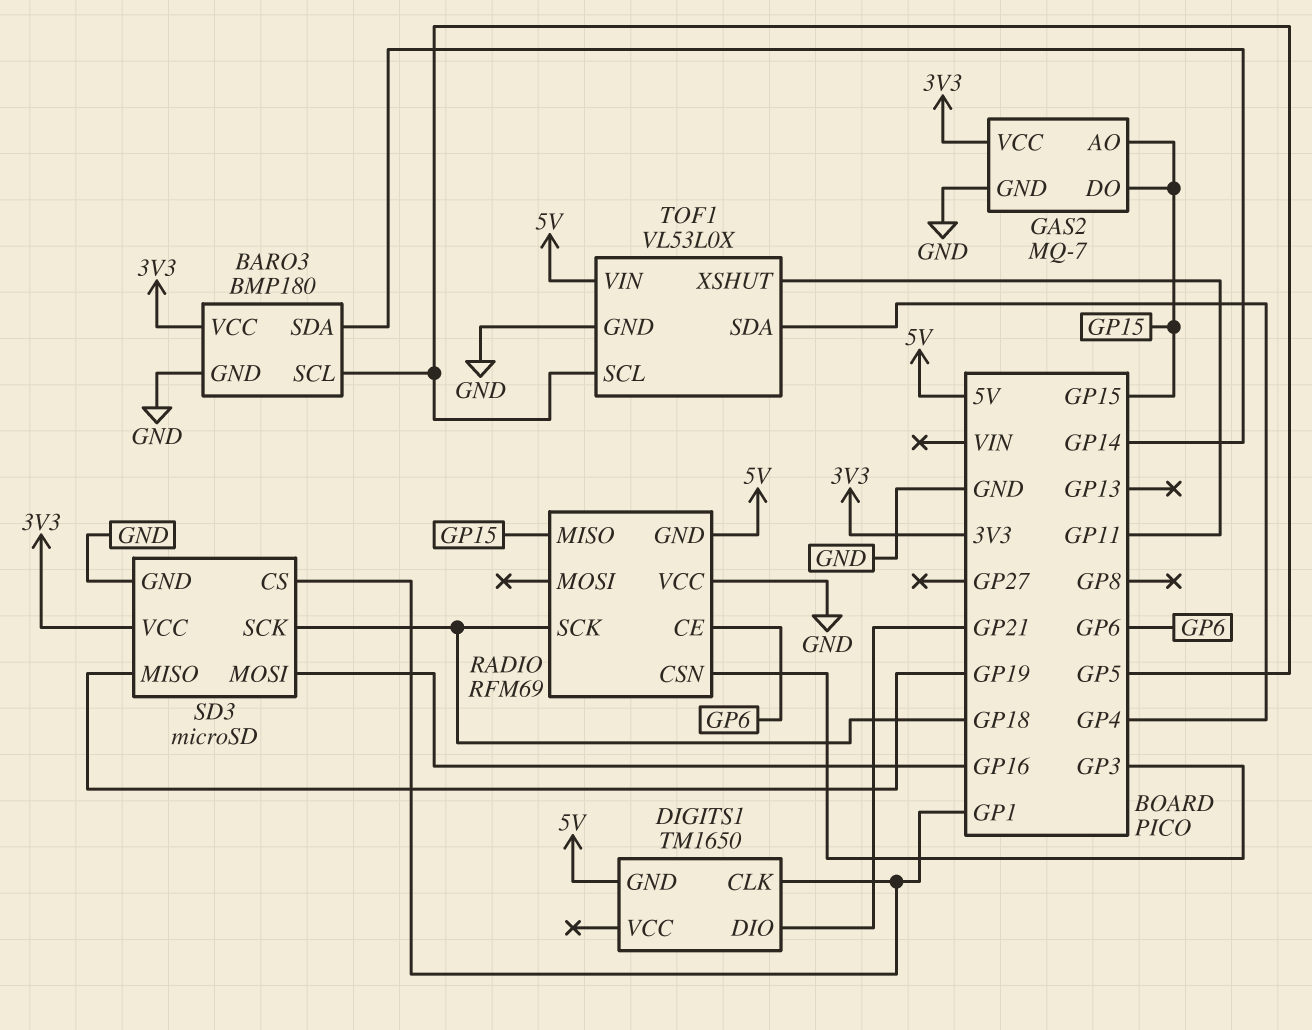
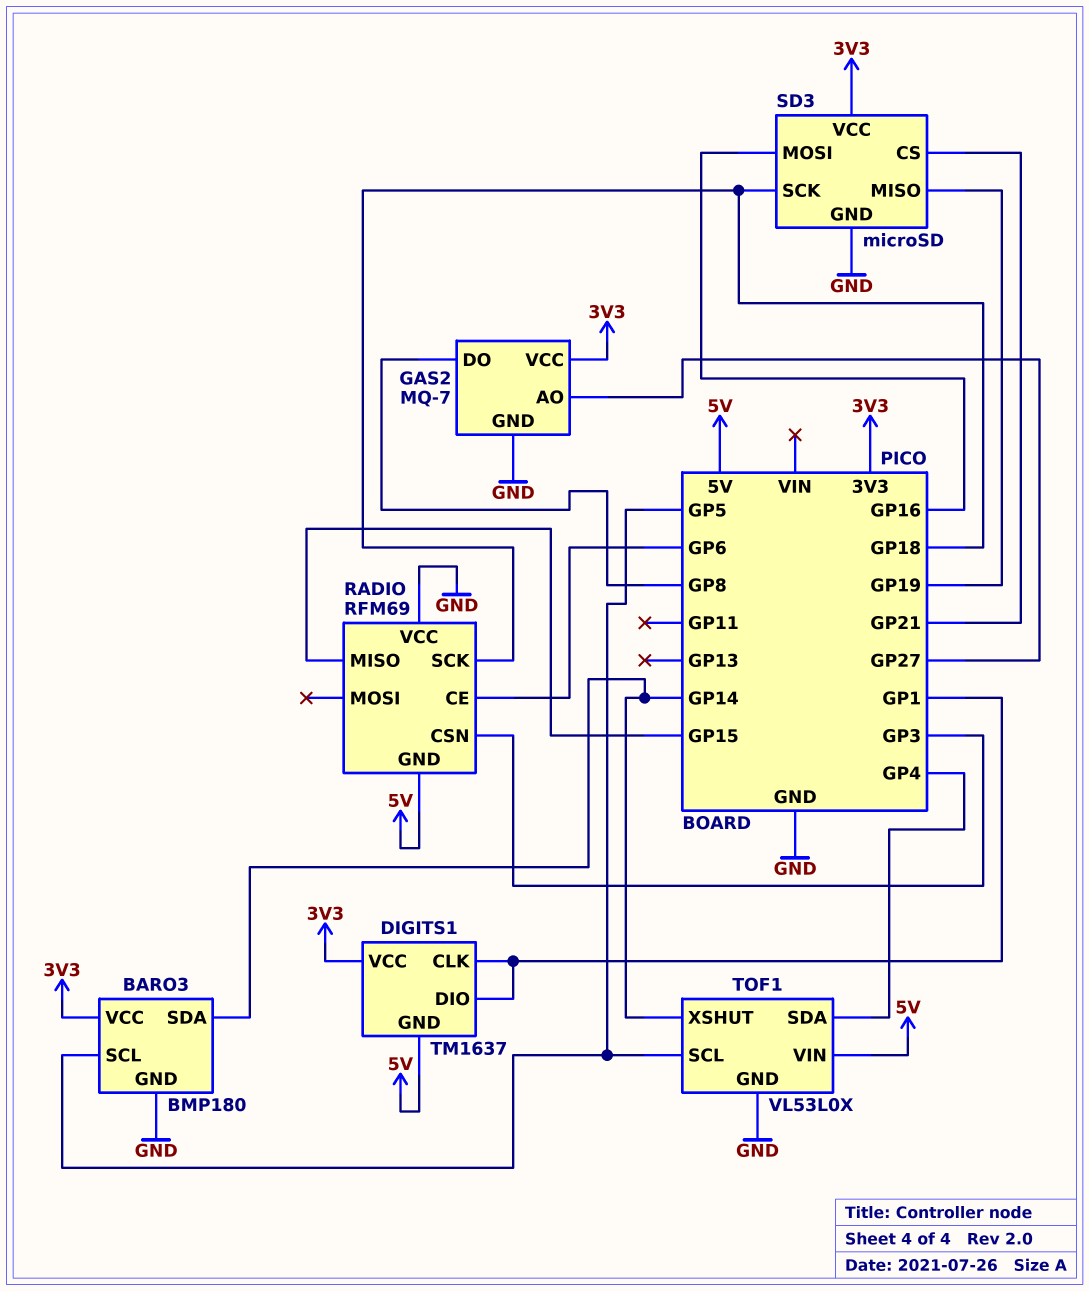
DIGITS1: TM1650 -> TM1637
DIGITS1 pin DIO: GP21 -> GP1
DIGITS1 pin VCC: none -> 3V3
GAS2 pin AO: GP15 -> GP27
GAS2 pin DO: GP15 -> GP8
SD3 pin CS: GP1 -> GP21
TOF1 pin XSHUT: GP11 -> GP14

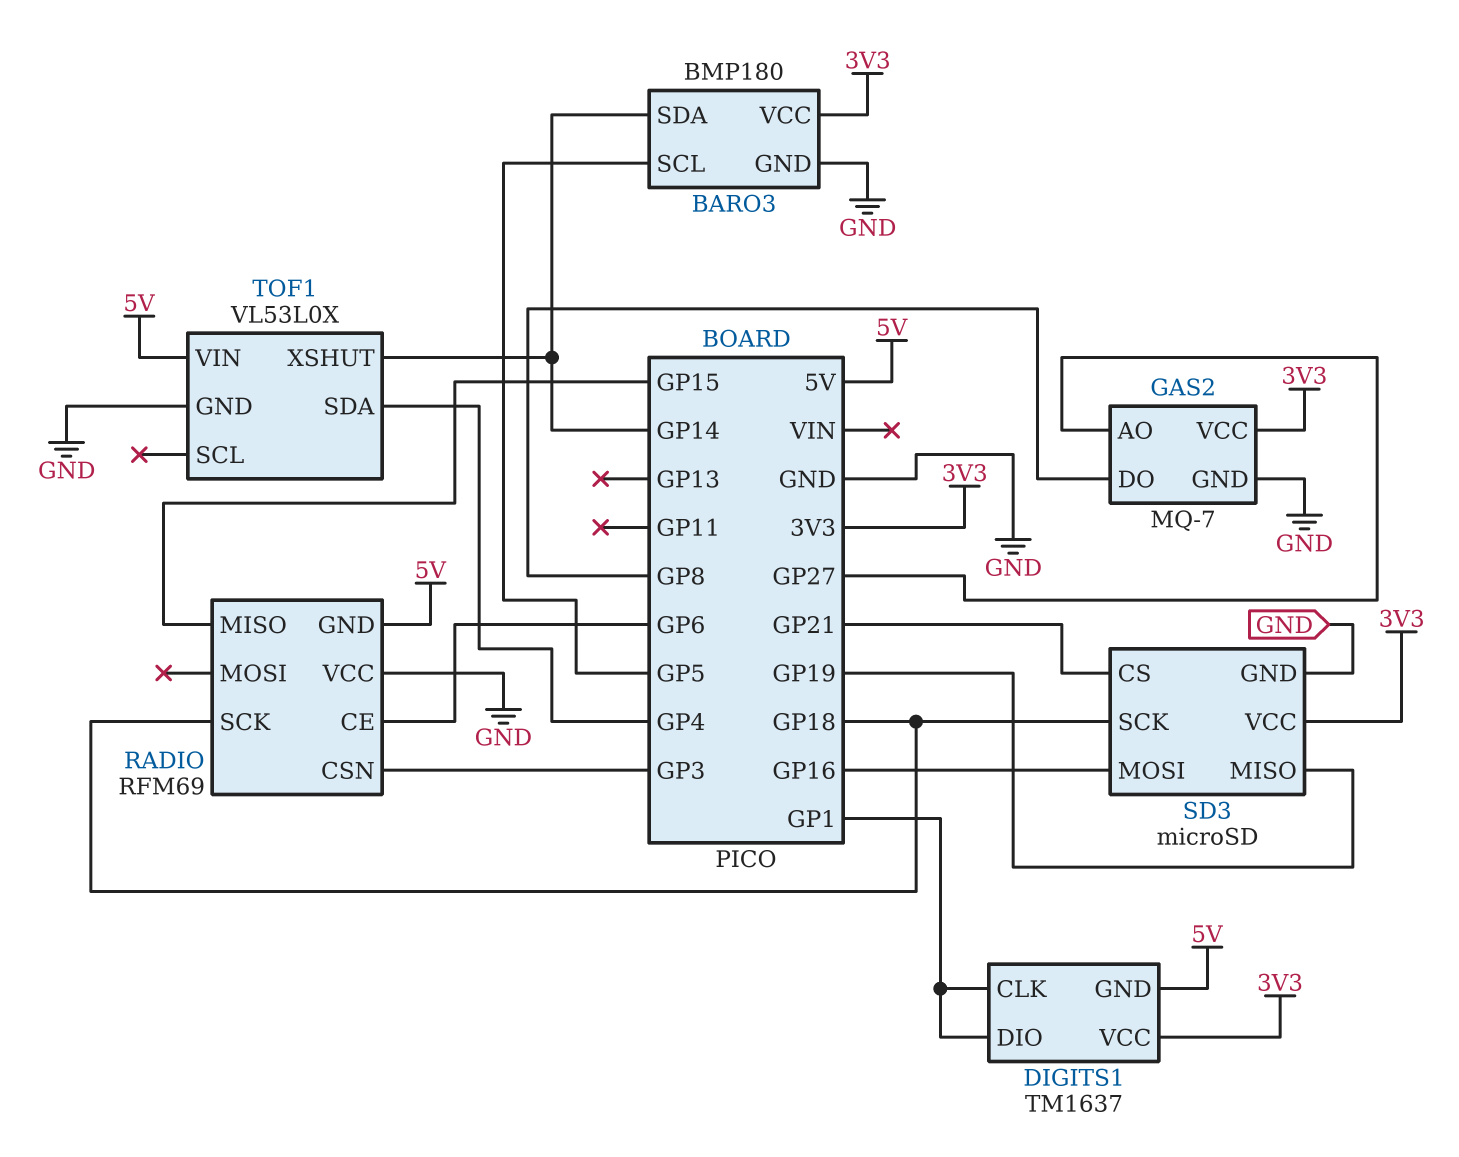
TOF1 pin SCL: GP5 -> none

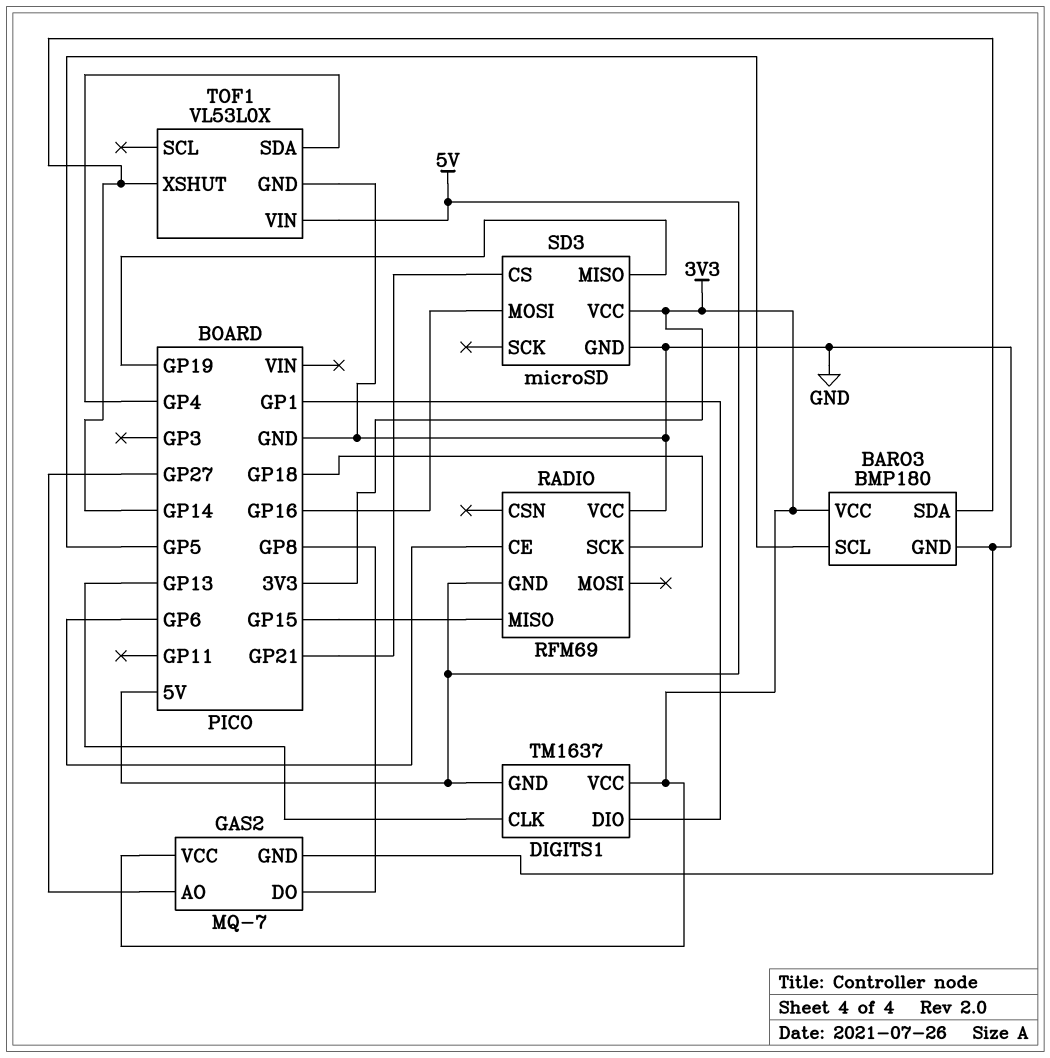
DIGITS1 pin CLK: GP1 -> GP13
RADIO pin CSN: GP3 -> none
SD3 pin SCK: GP18 -> none

